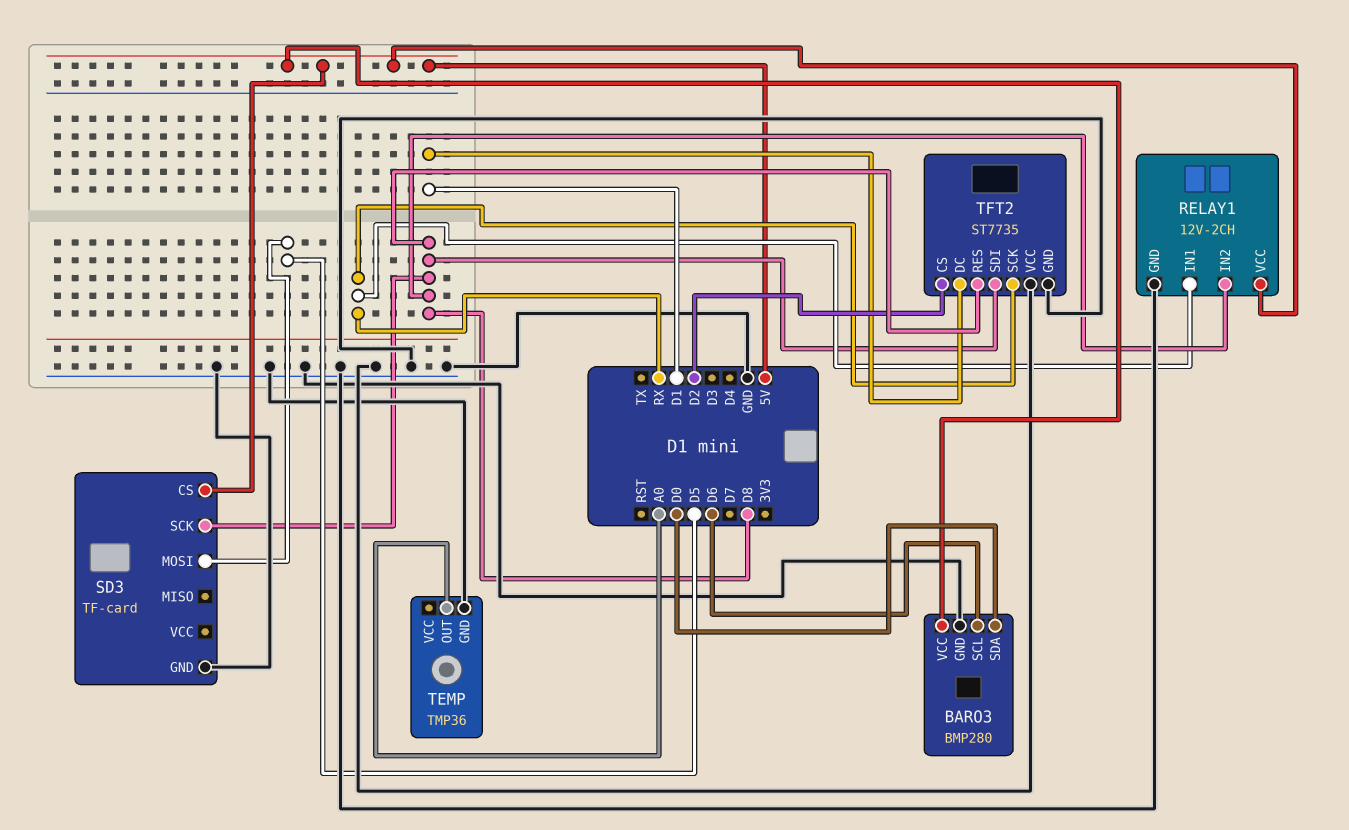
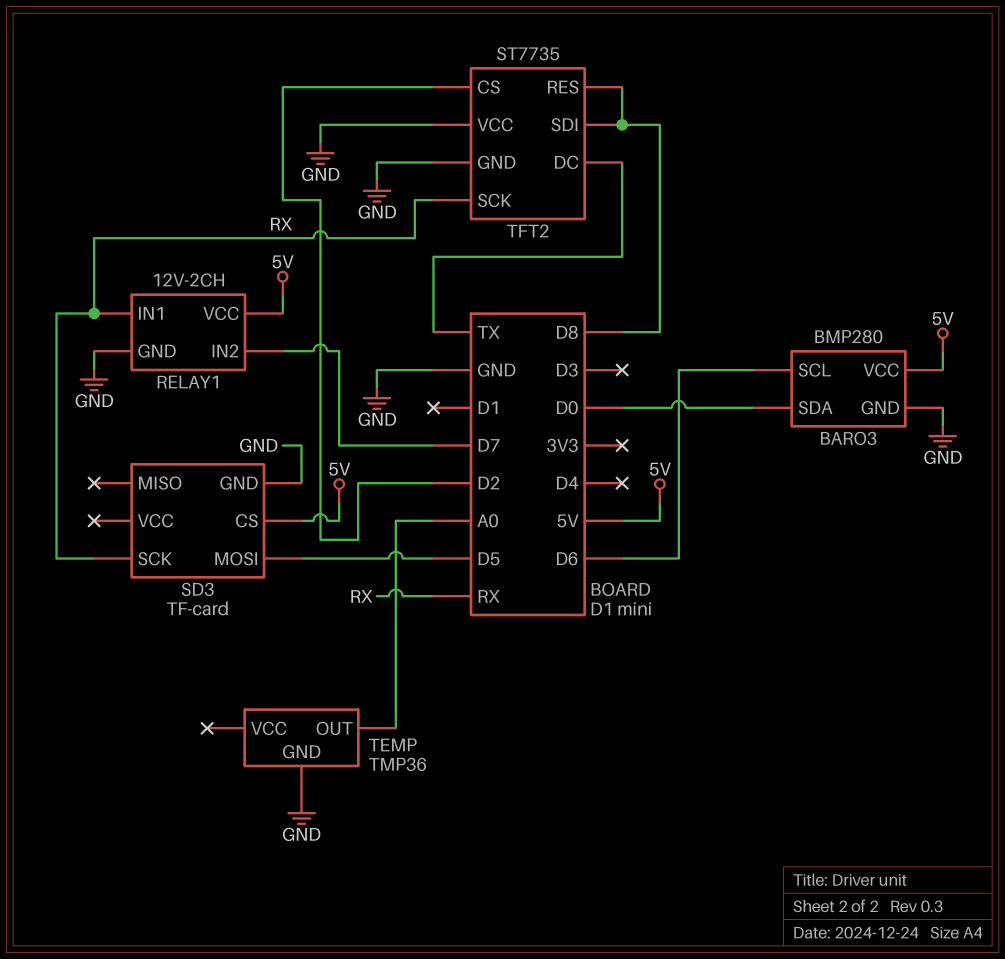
RELAY1 pin IN2: D8 -> D7
SD3 pin SCK: D8 -> RX
TFT2 pin DC: D1 -> TX

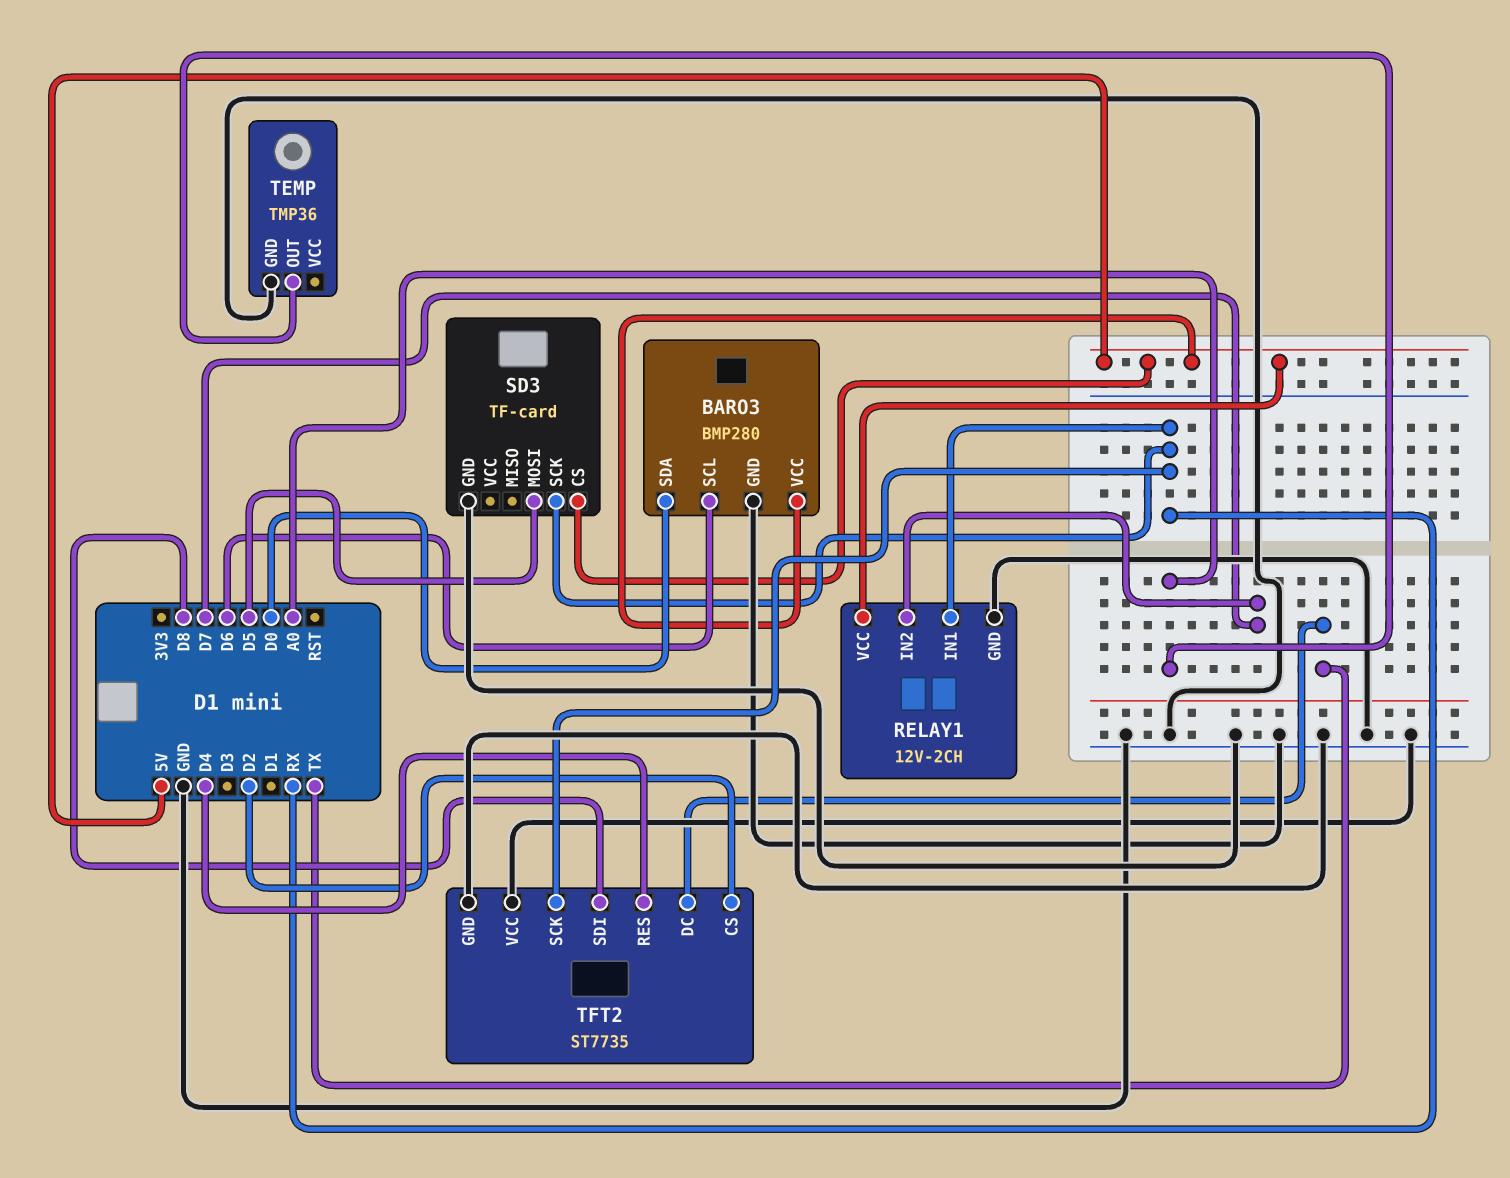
TFT2 pin RES: D8 -> D4

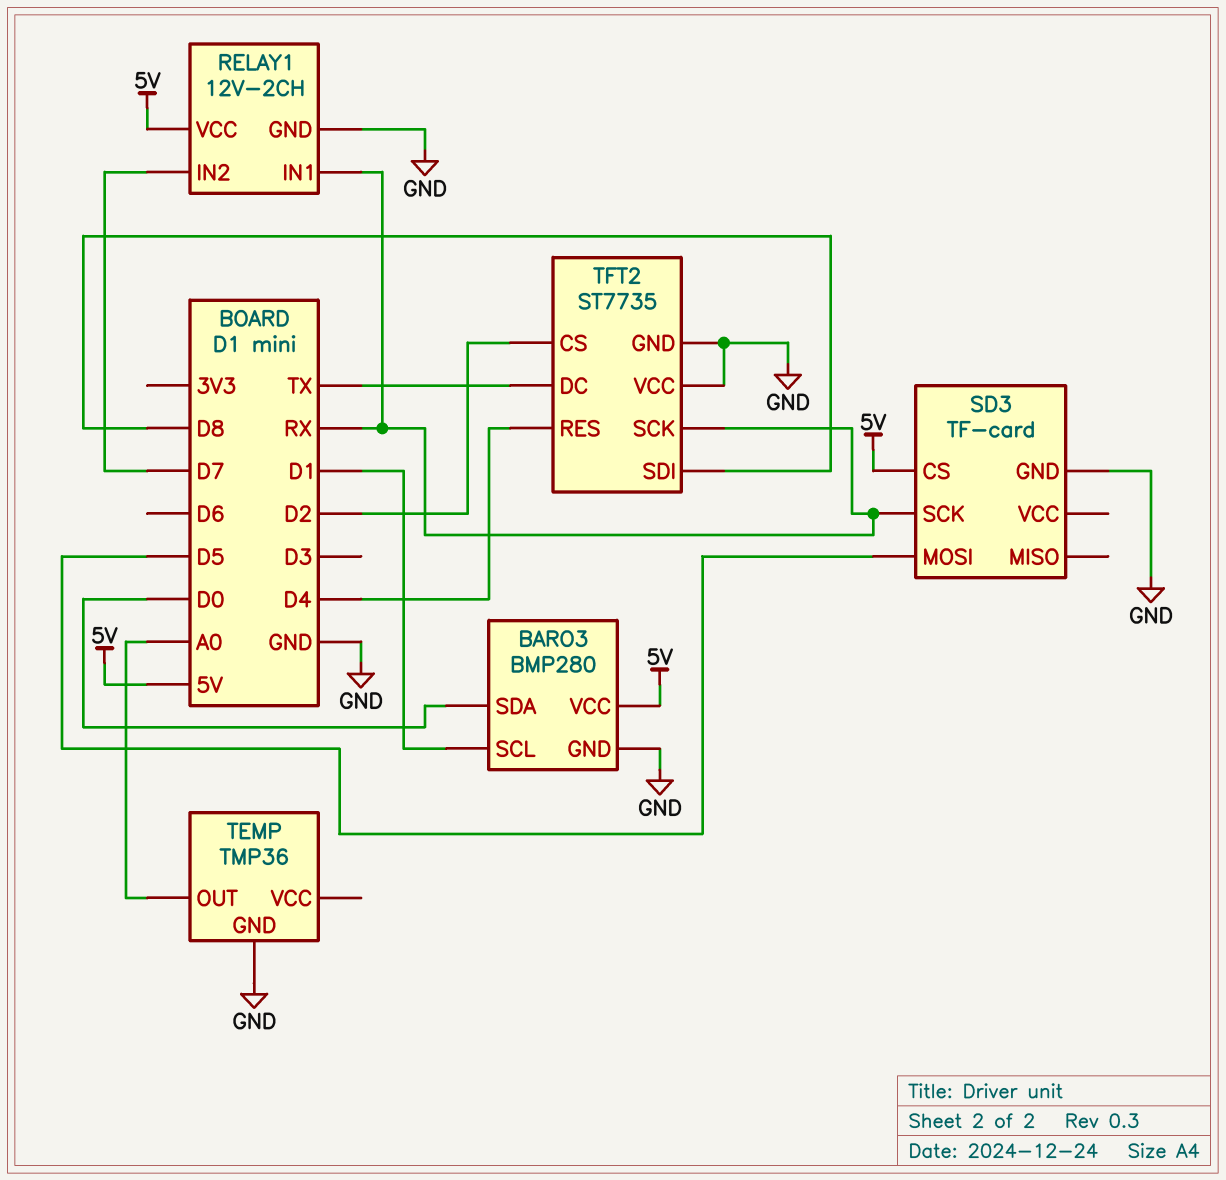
BARO3 pin SCL: D6 -> D1

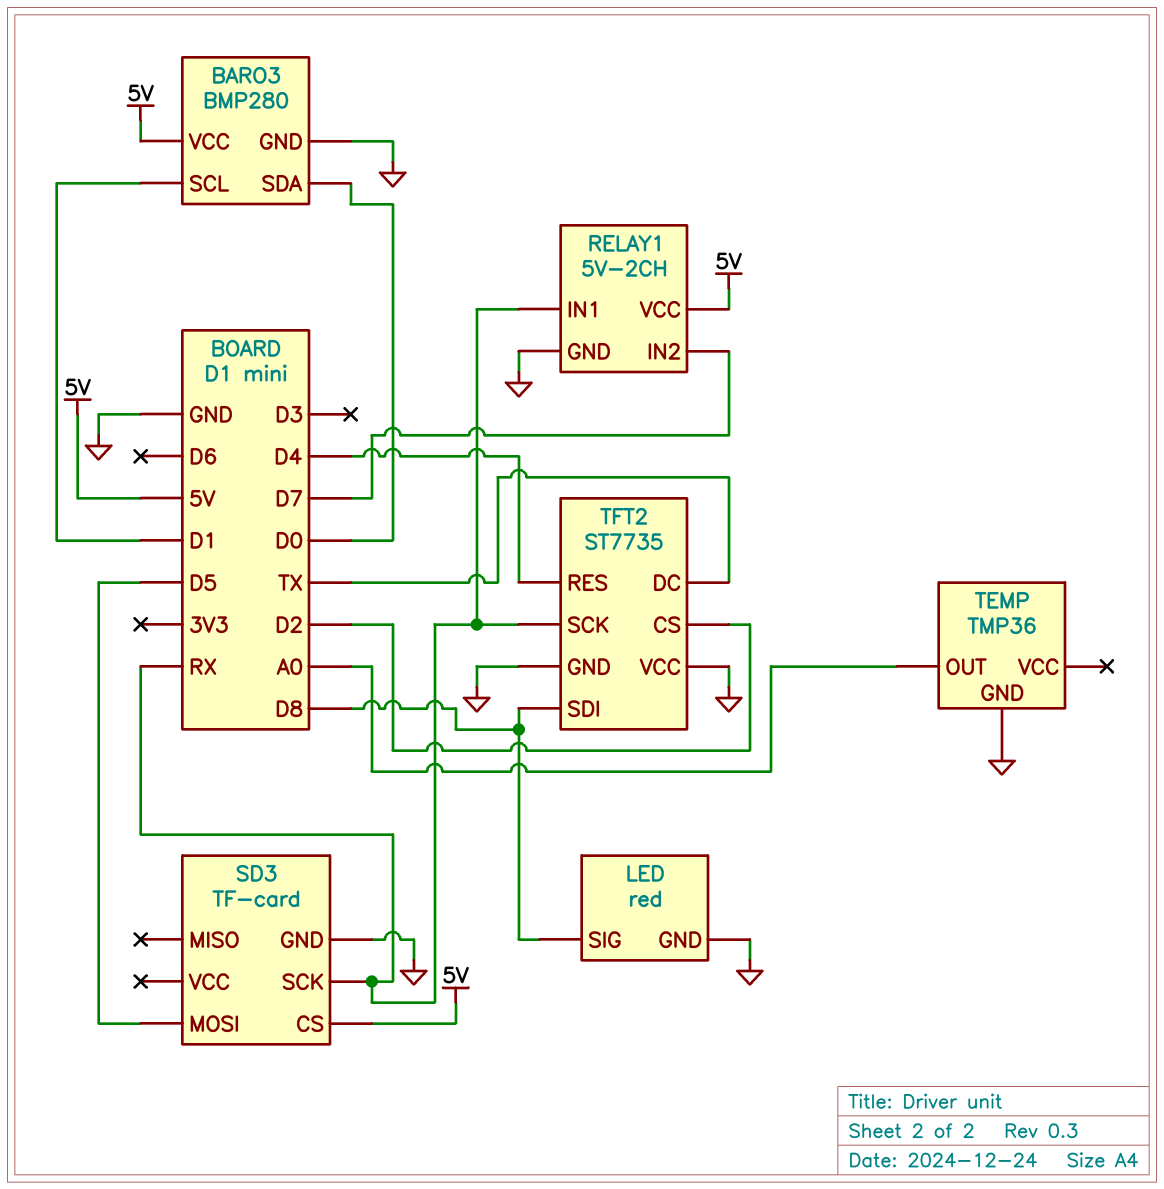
LED: none -> red
LED pin GND: none -> GND
LED pin SIG: none -> D8
RELAY1: 12V-2CH -> 5V-2CH

